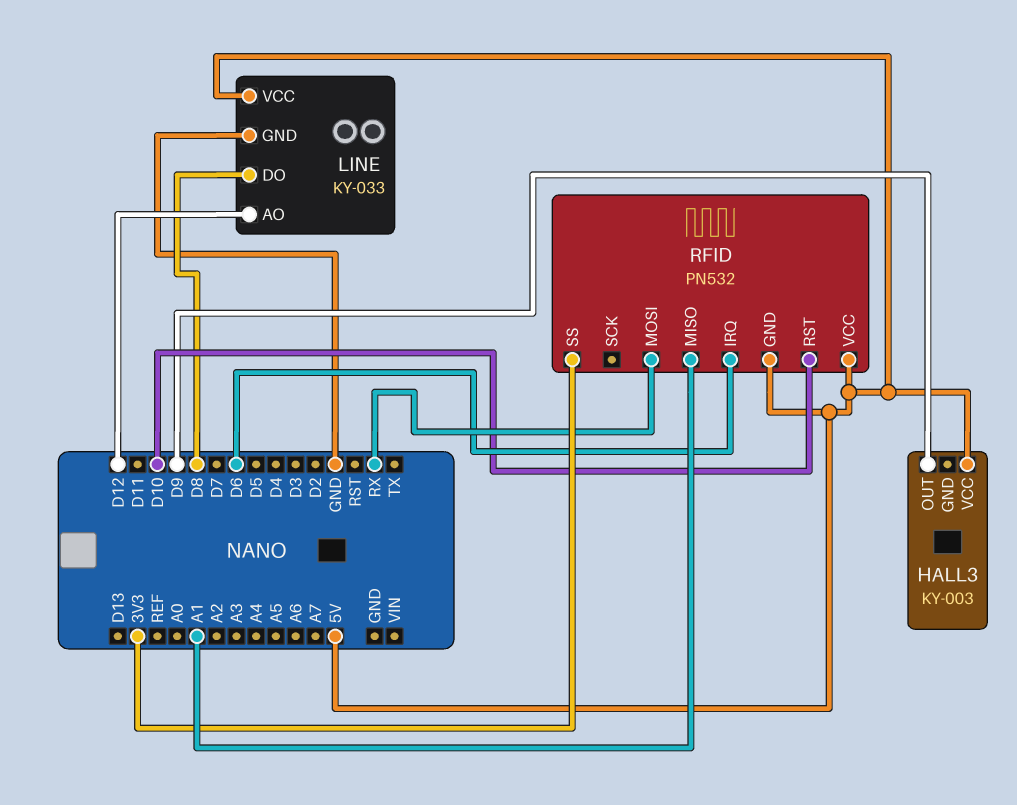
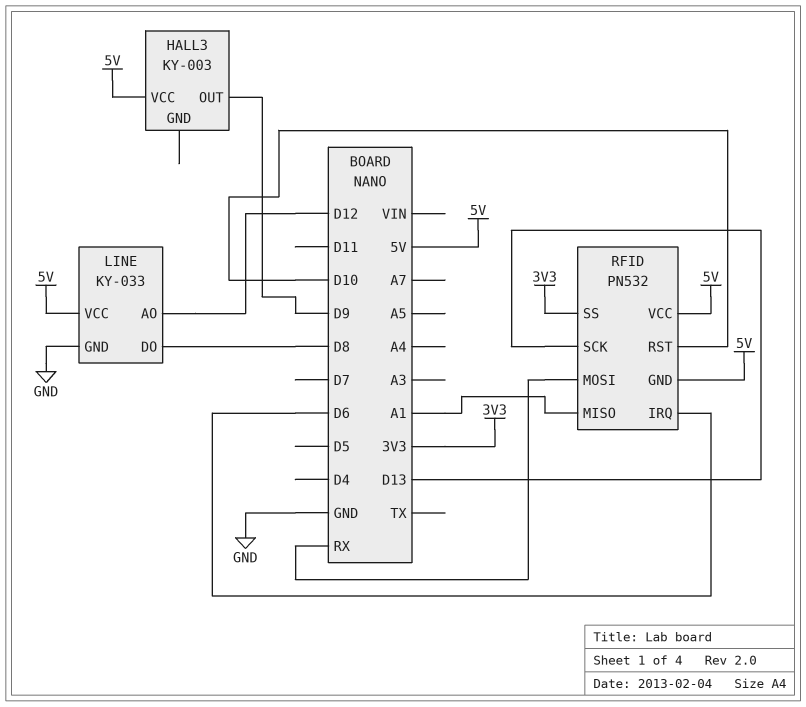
RFID pin SCK: none -> D13

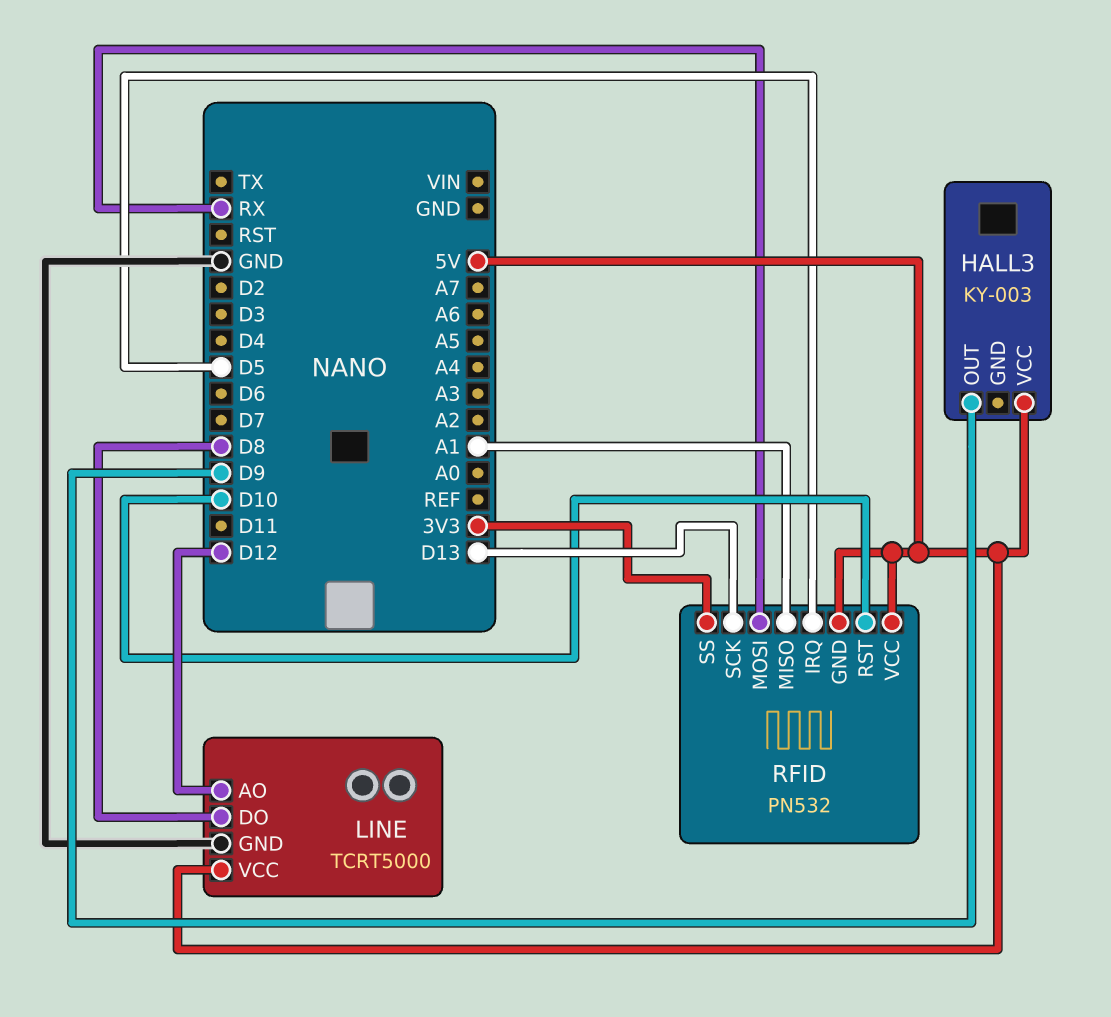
LINE: KY-033 -> TCRT5000
RFID pin IRQ: D6 -> D5

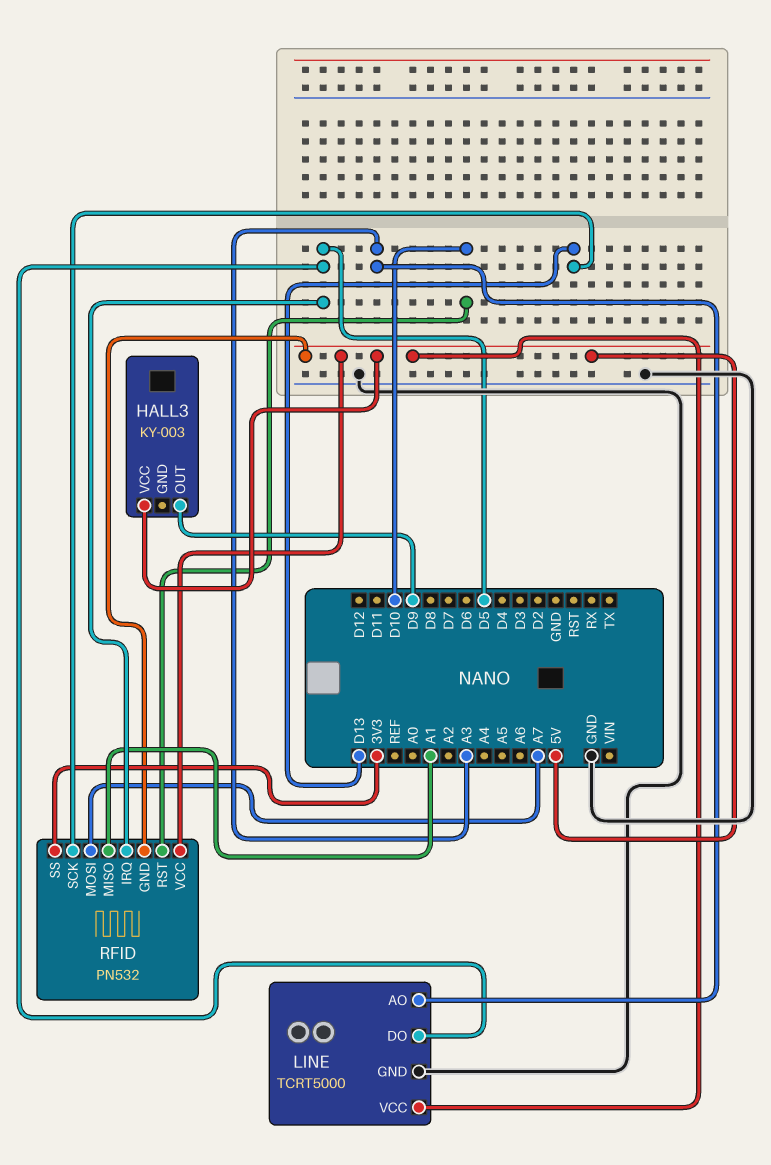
LINE pin AO: D12 -> A3
LINE pin DO: D8 -> D5
RFID pin MOSI: RX -> A7

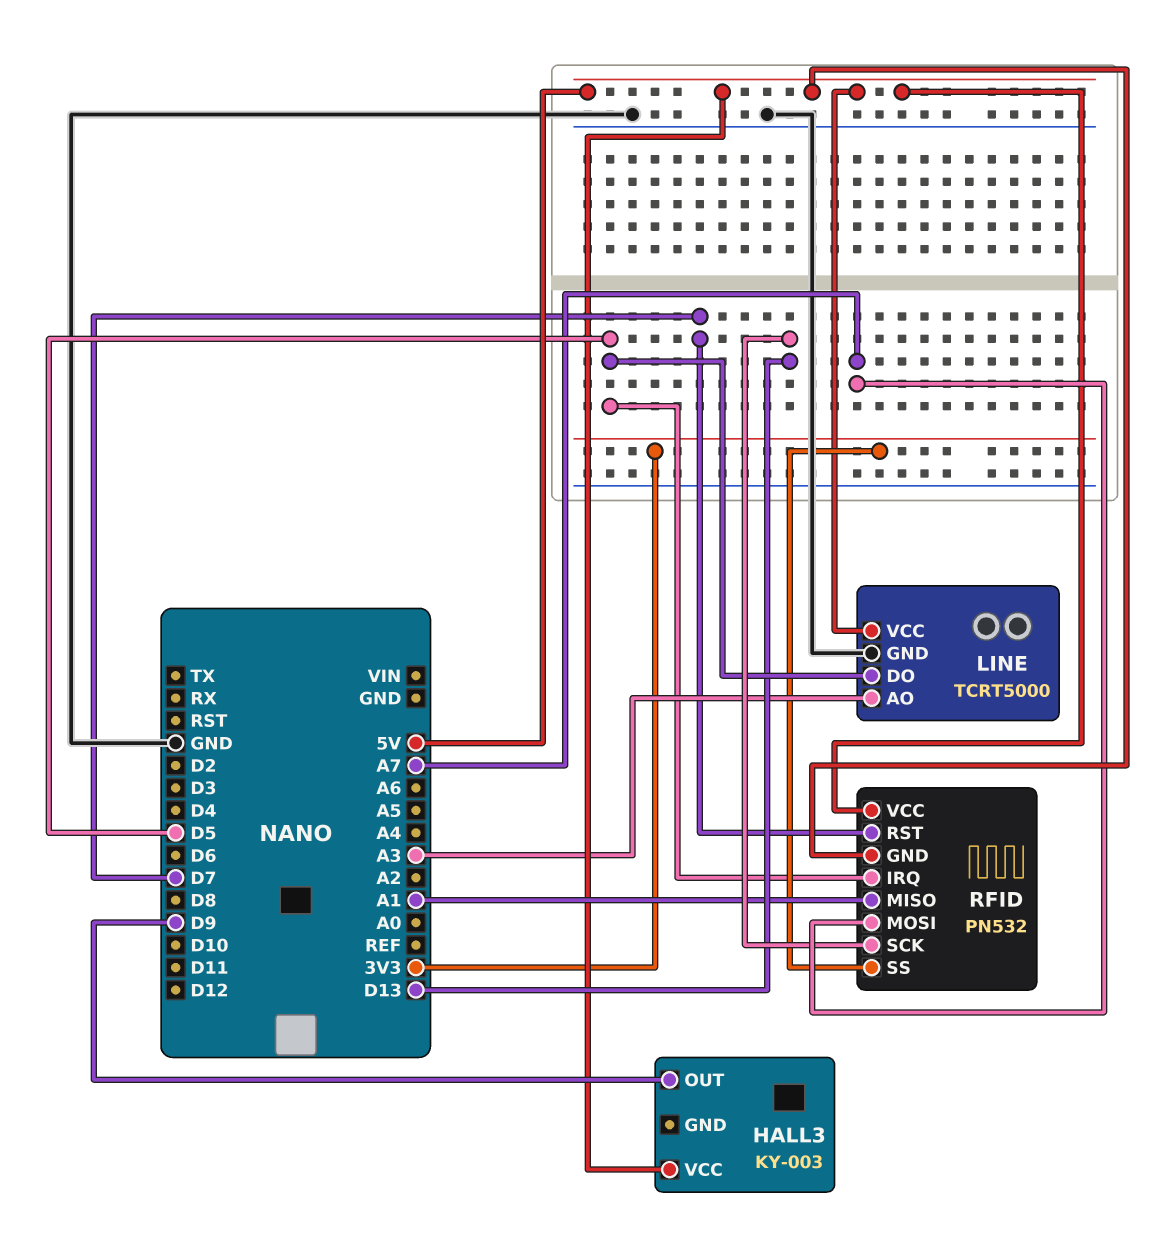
RFID pin RST: D10 -> D7

